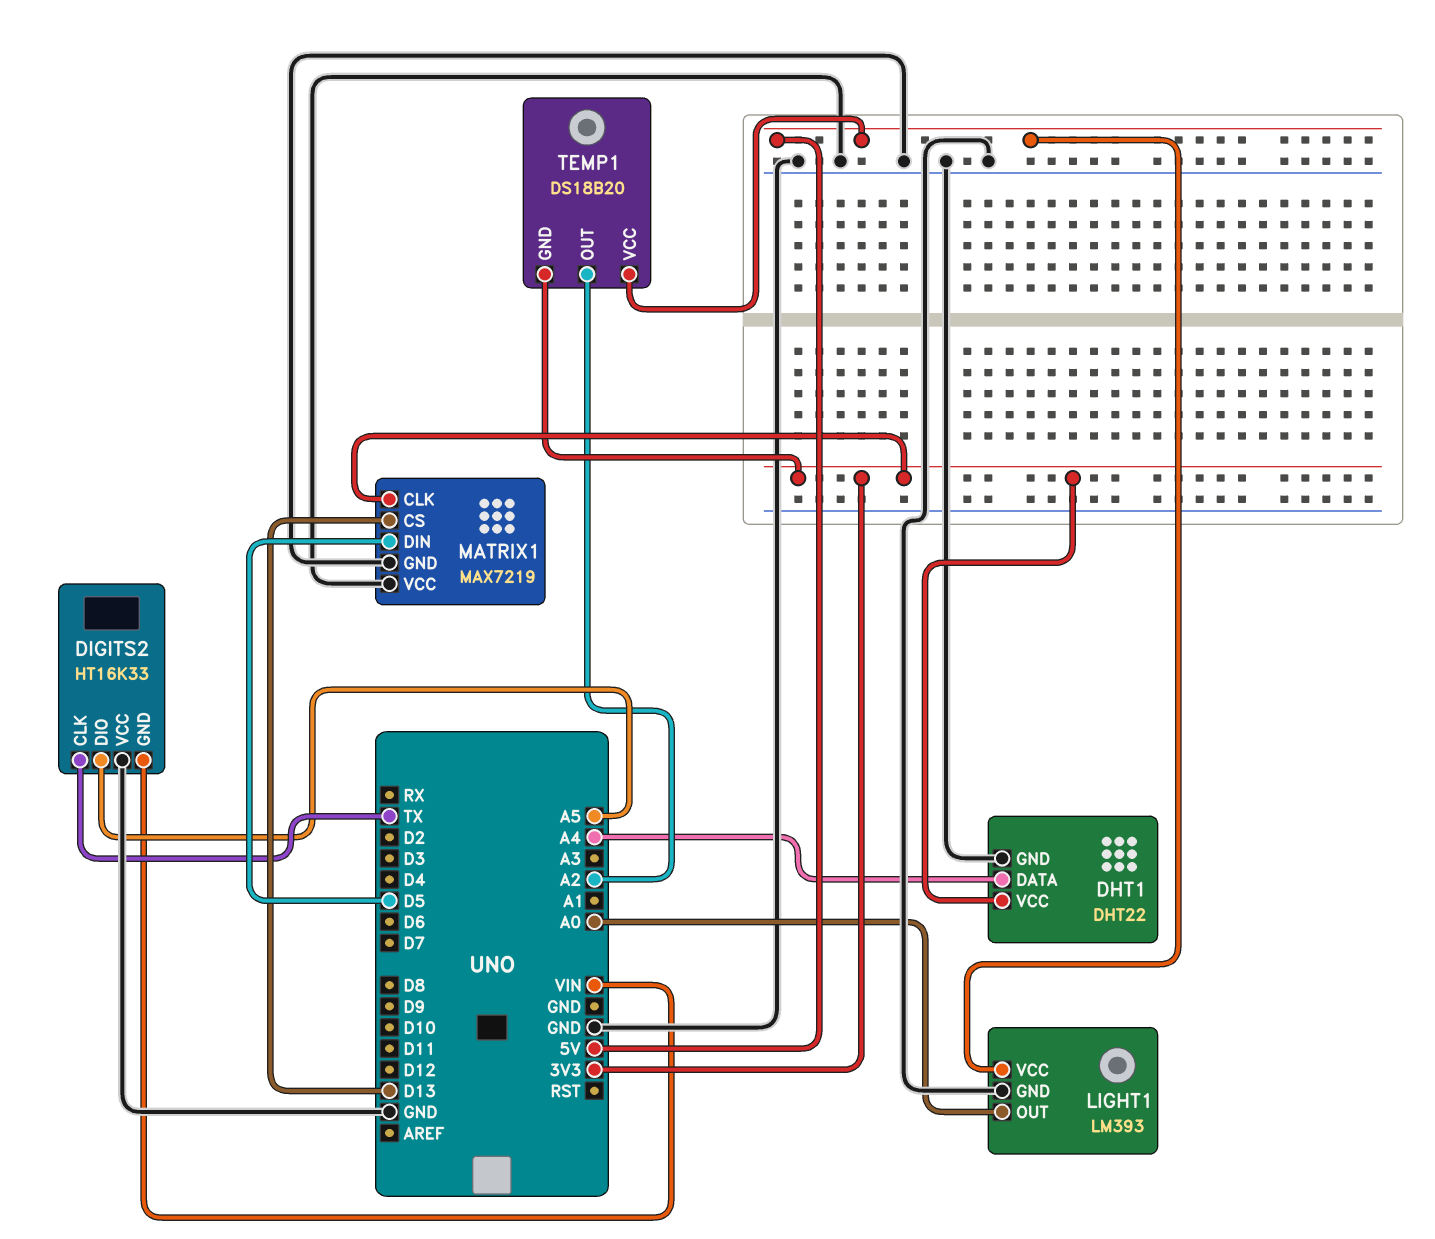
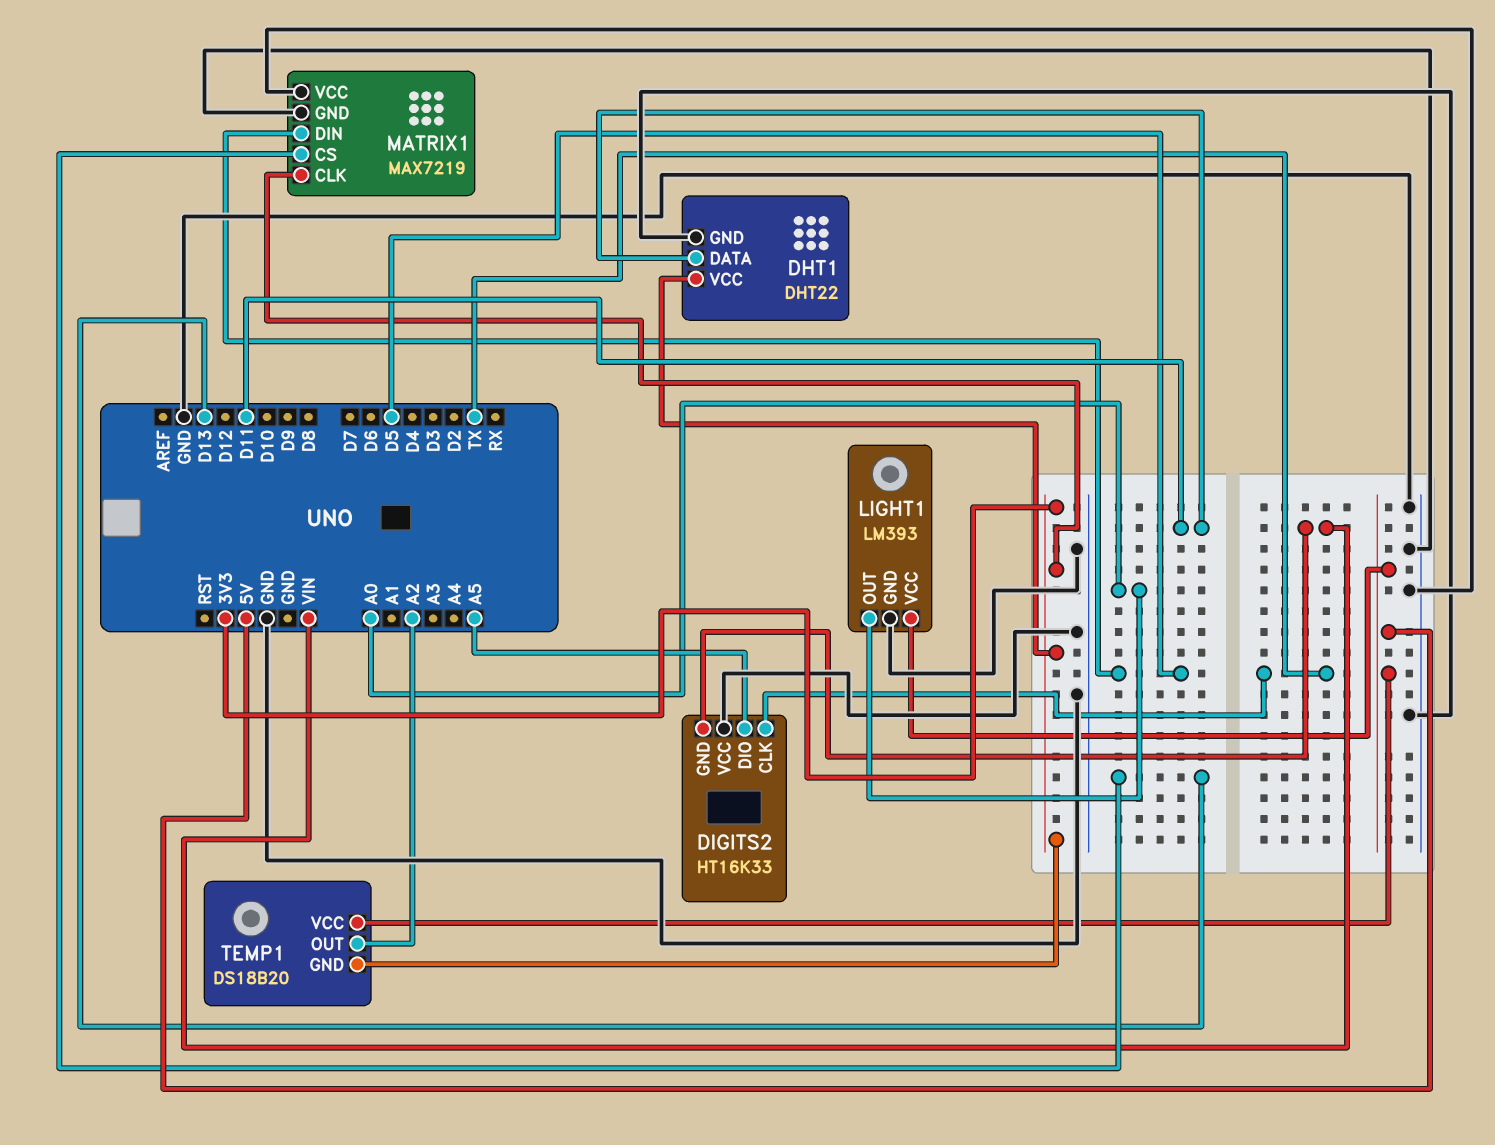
DHT1 pin DATA: A4 -> D11

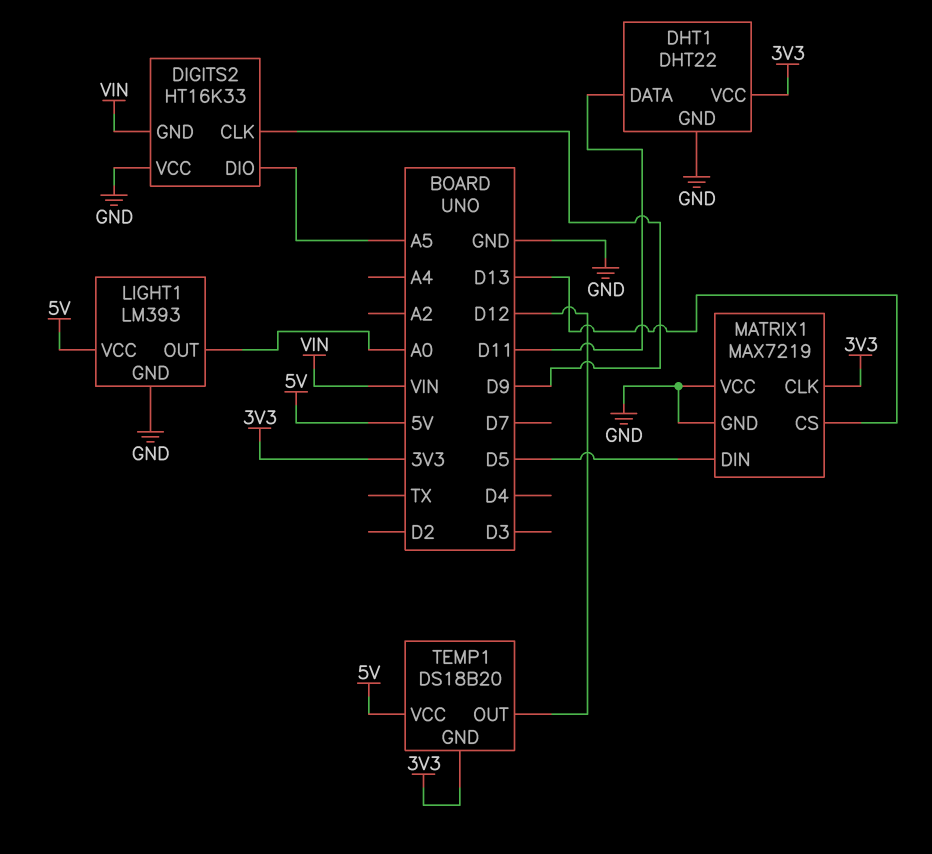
DIGITS2 pin CLK: TX -> D9
TEMP1 pin OUT: A2 -> D12

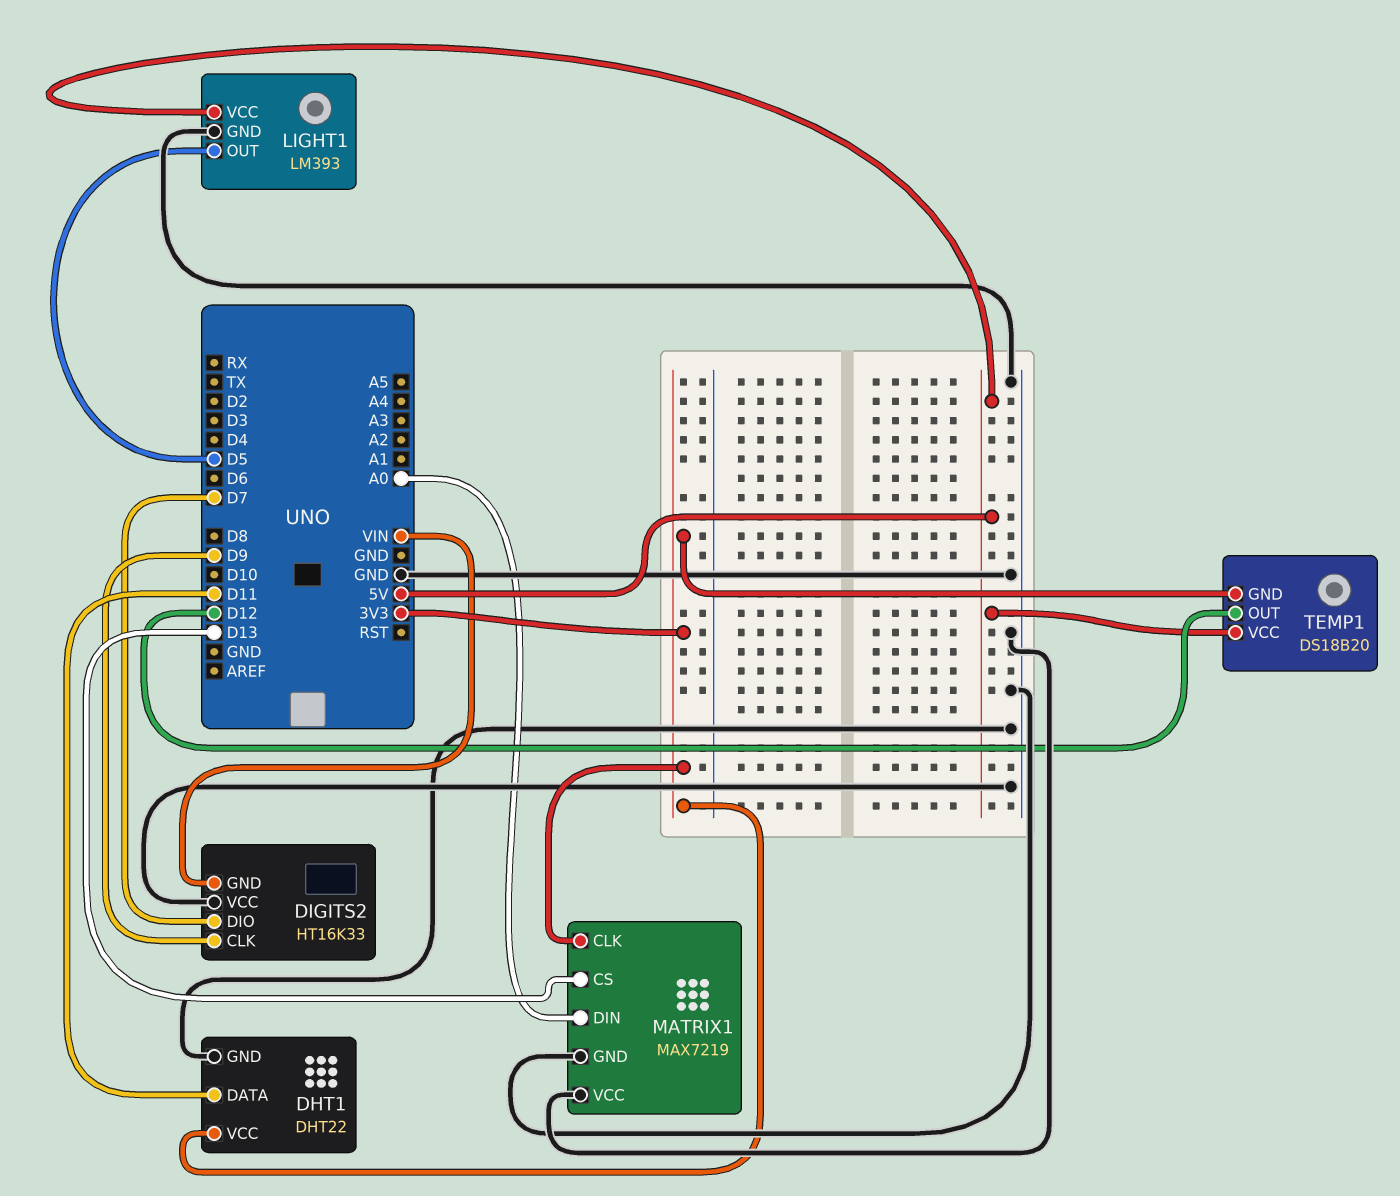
DIGITS2 pin DIO: A5 -> D7
LIGHT1 pin OUT: A0 -> D5
MATRIX1 pin DIN: D5 -> A0

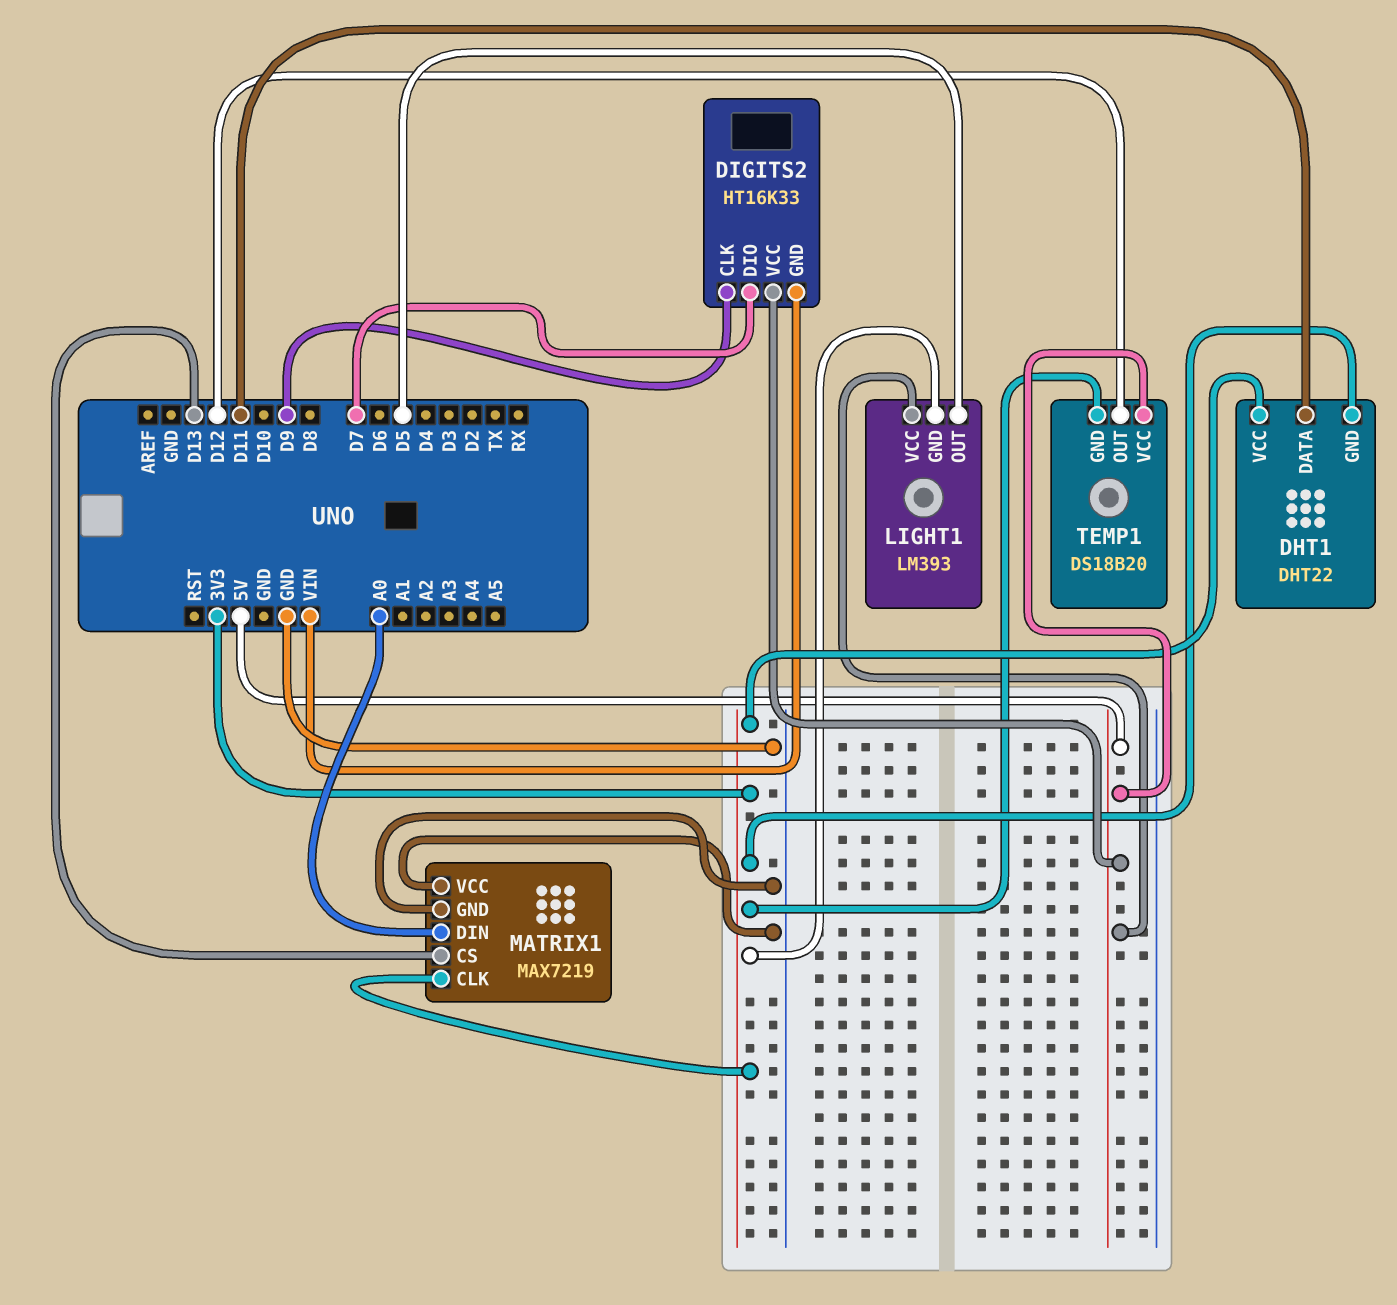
DHT1 pin GND: GND -> 3V3
DIGITS2 pin VCC: GND -> 5V
LIGHT1 pin GND: GND -> 3V3

